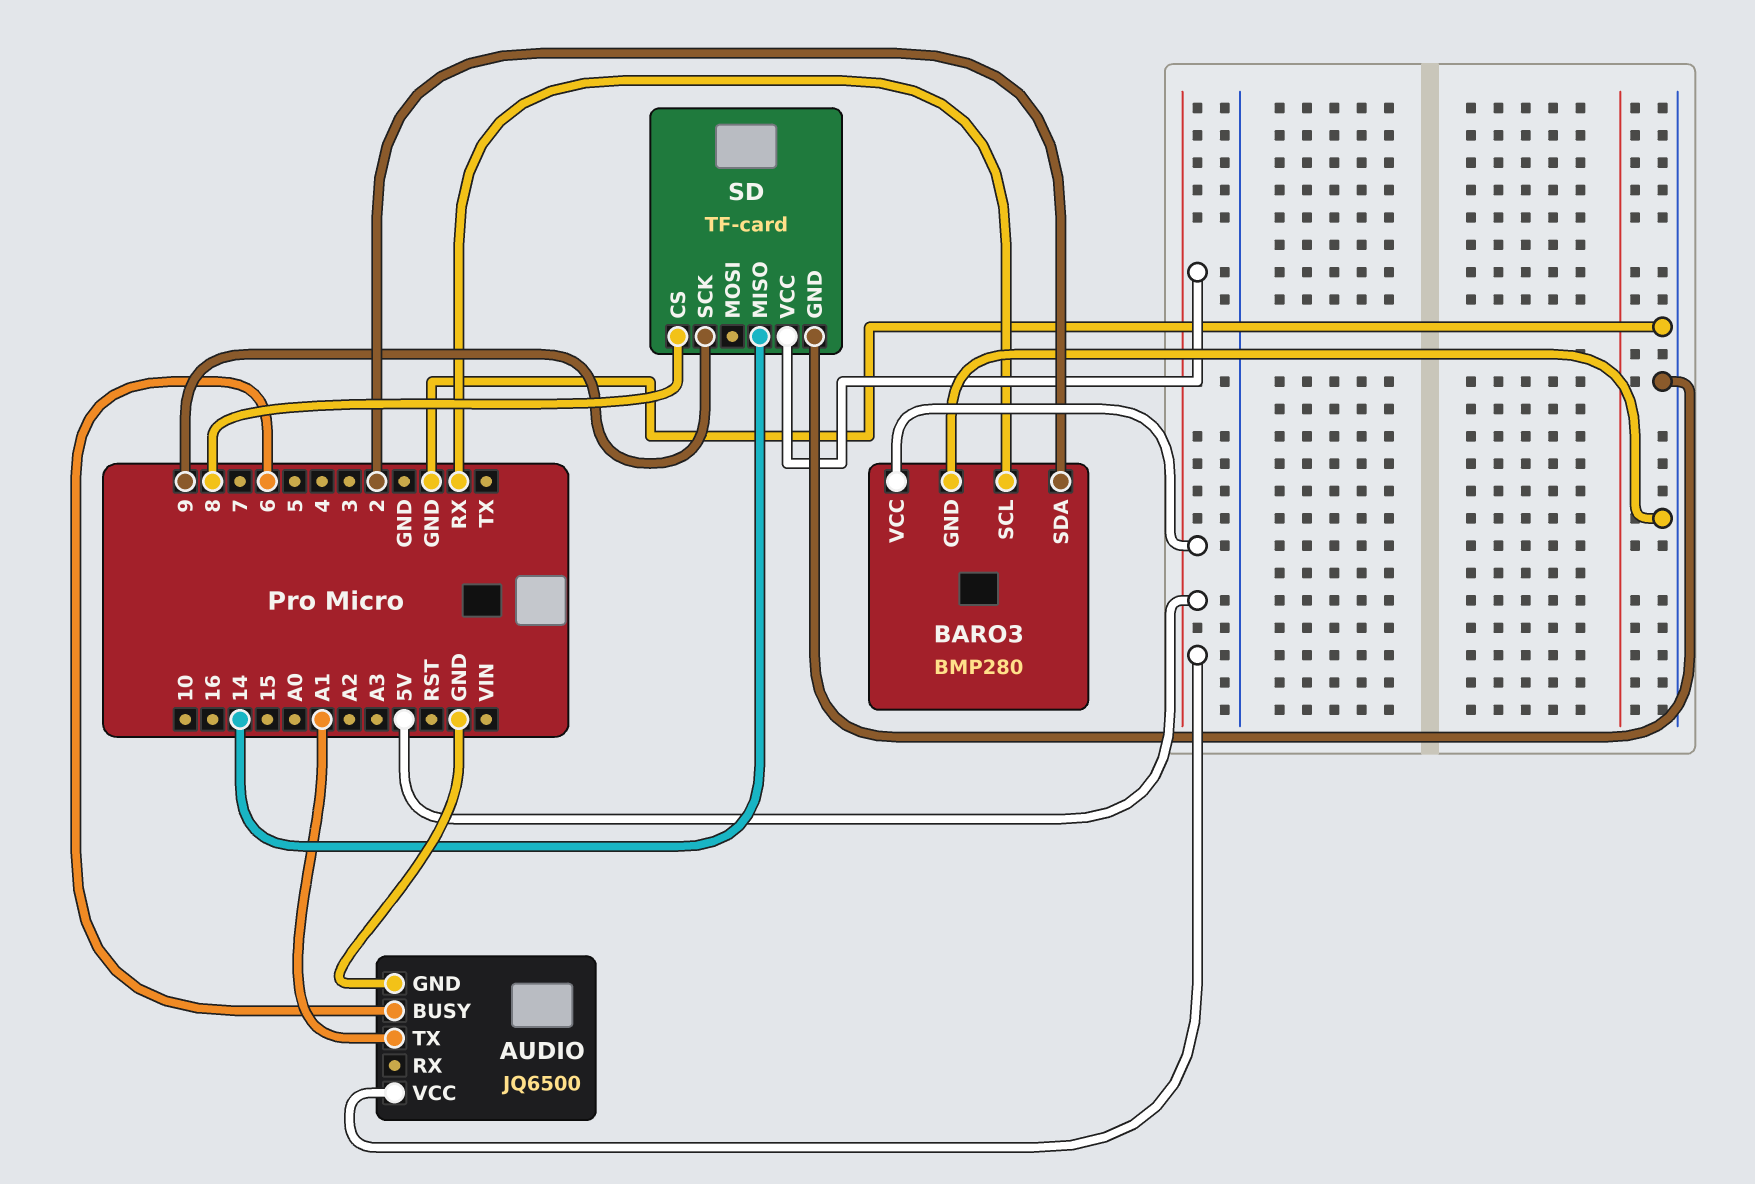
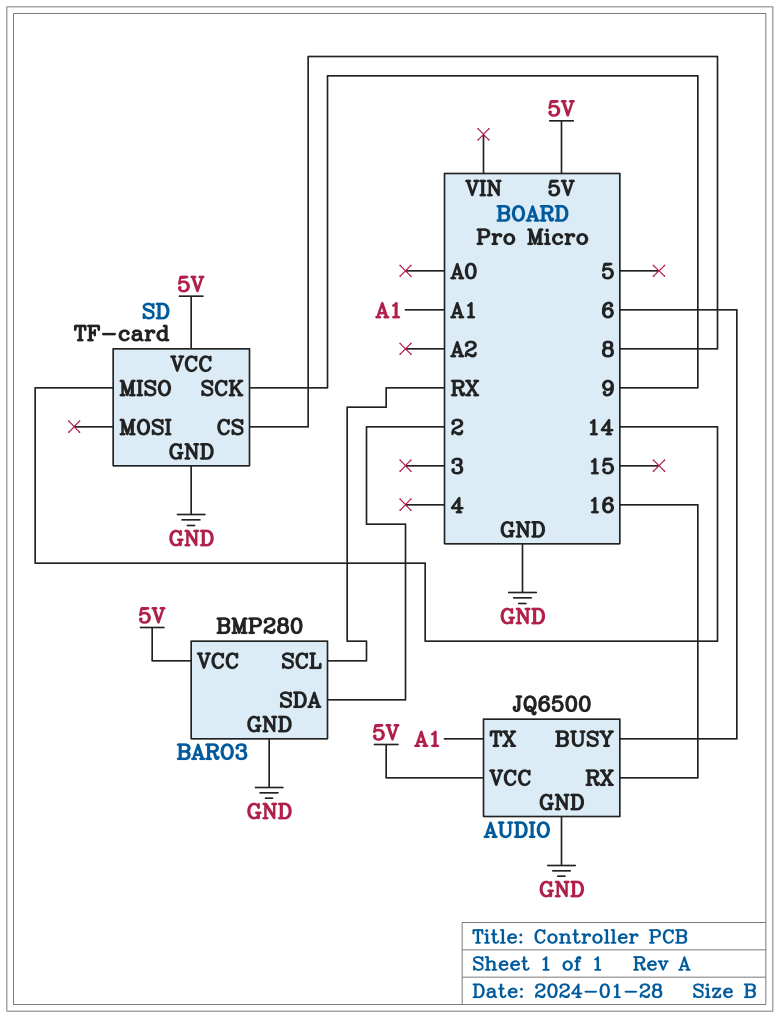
AUDIO pin RX: none -> 16

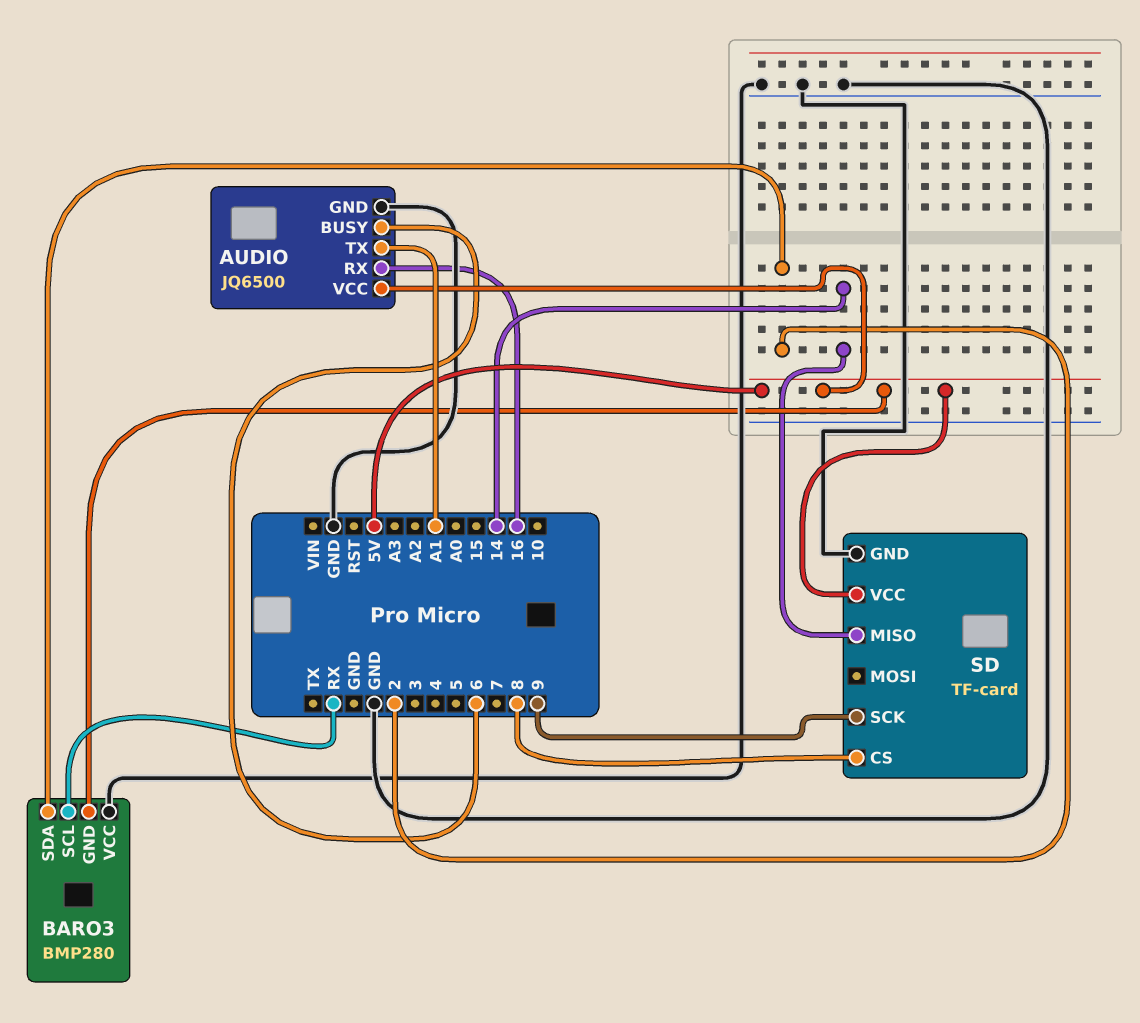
BARO3 pin GND: GND -> 5V
BARO3 pin VCC: 5V -> GND

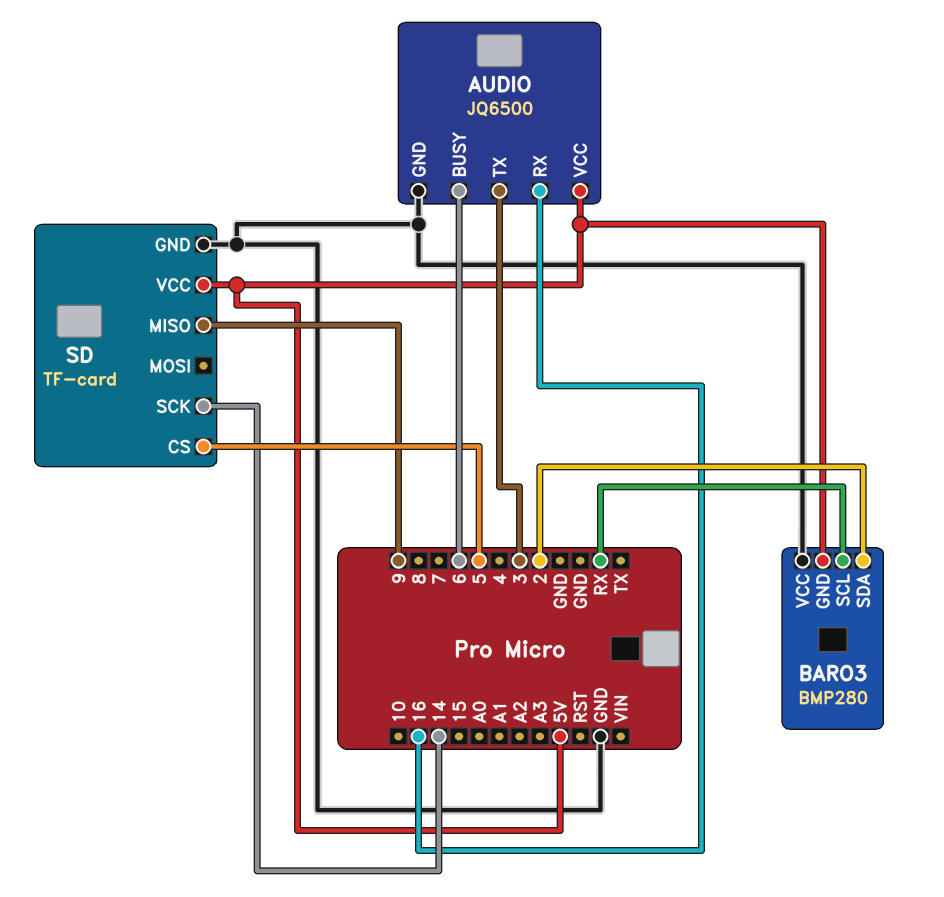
AUDIO pin TX: A1 -> 3
SD pin CS: 8 -> 5
SD pin MISO: 14 -> 9
SD pin SCK: 9 -> 14

